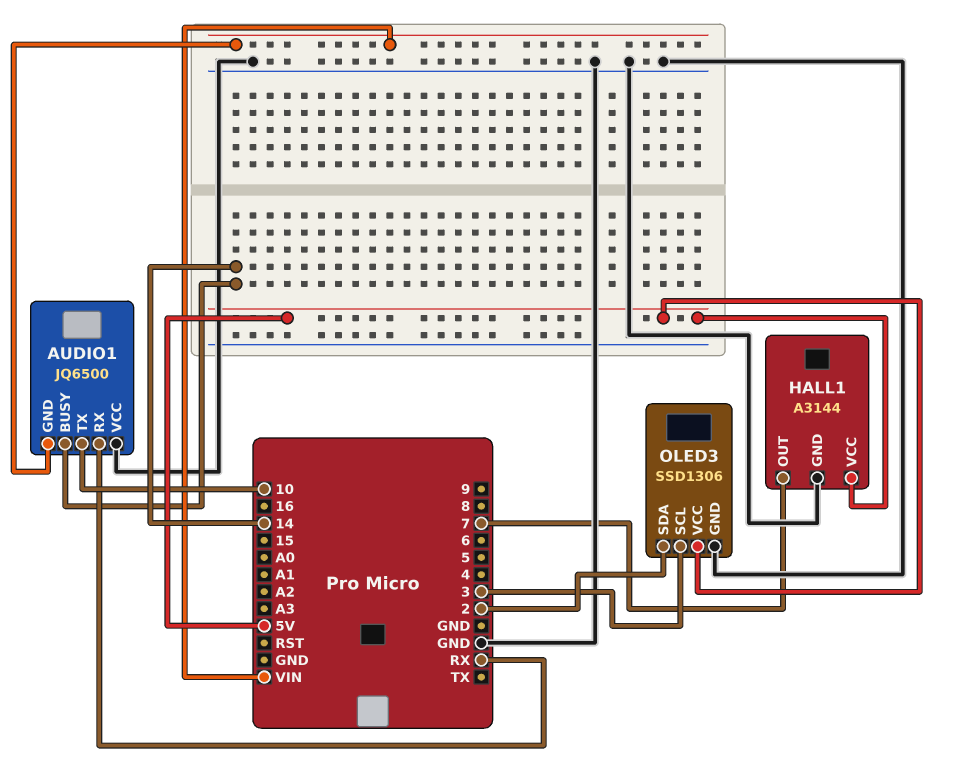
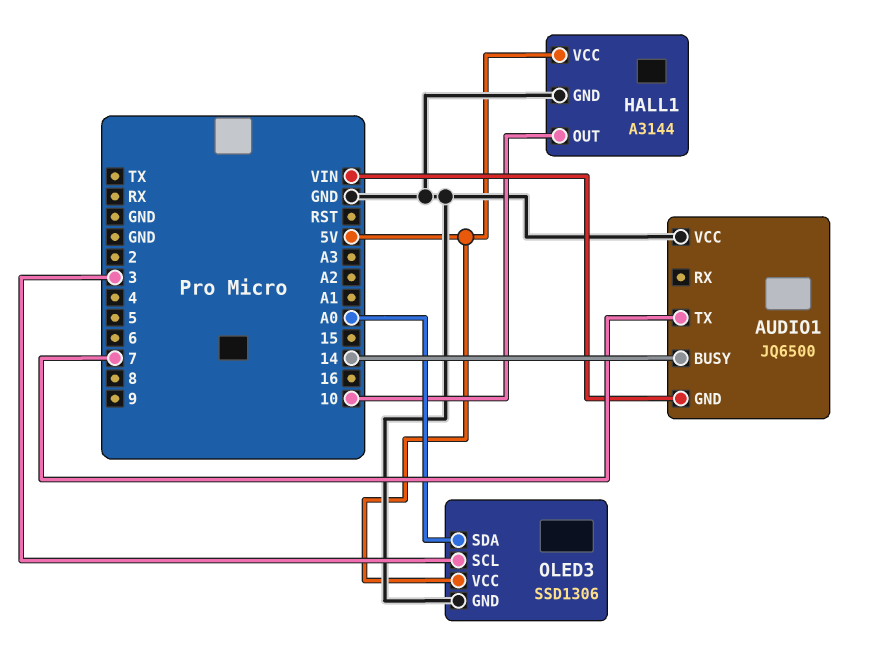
AUDIO1 pin RX: RX -> none
AUDIO1 pin TX: 10 -> 7
HALL1 pin OUT: 7 -> 10
OLED3 pin SDA: 2 -> A0

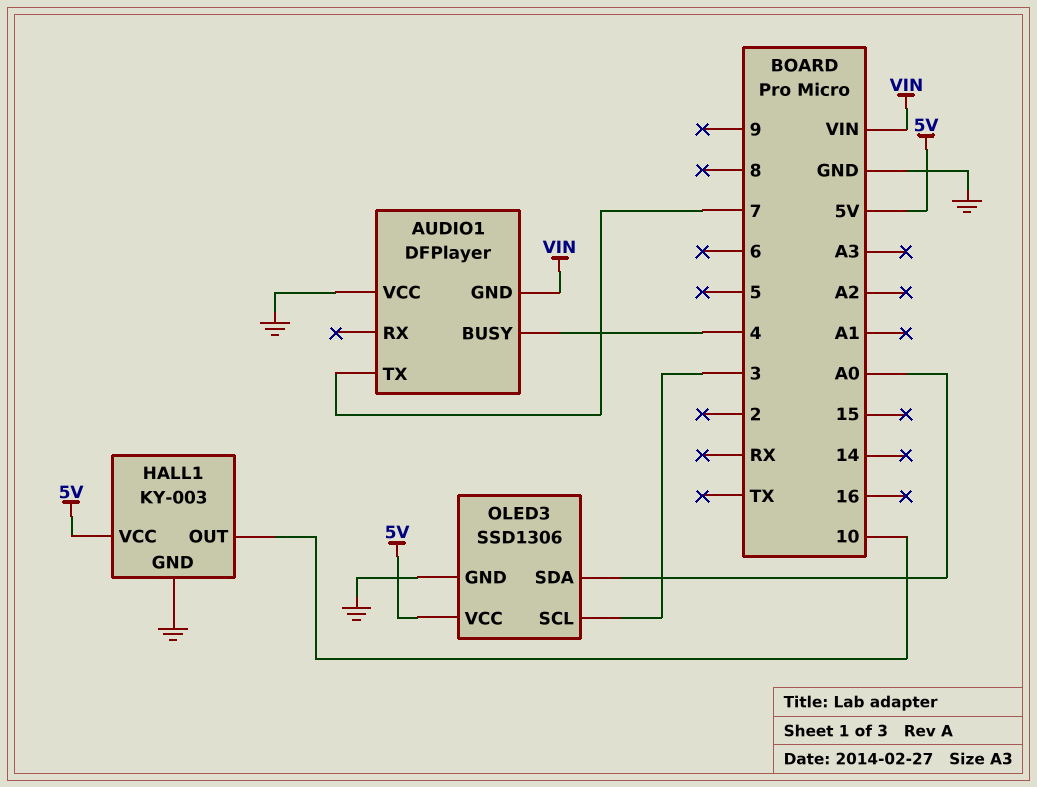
AUDIO1: JQ6500 -> DFPlayer
AUDIO1 pin BUSY: 14 -> 4
HALL1: A3144 -> KY-003

